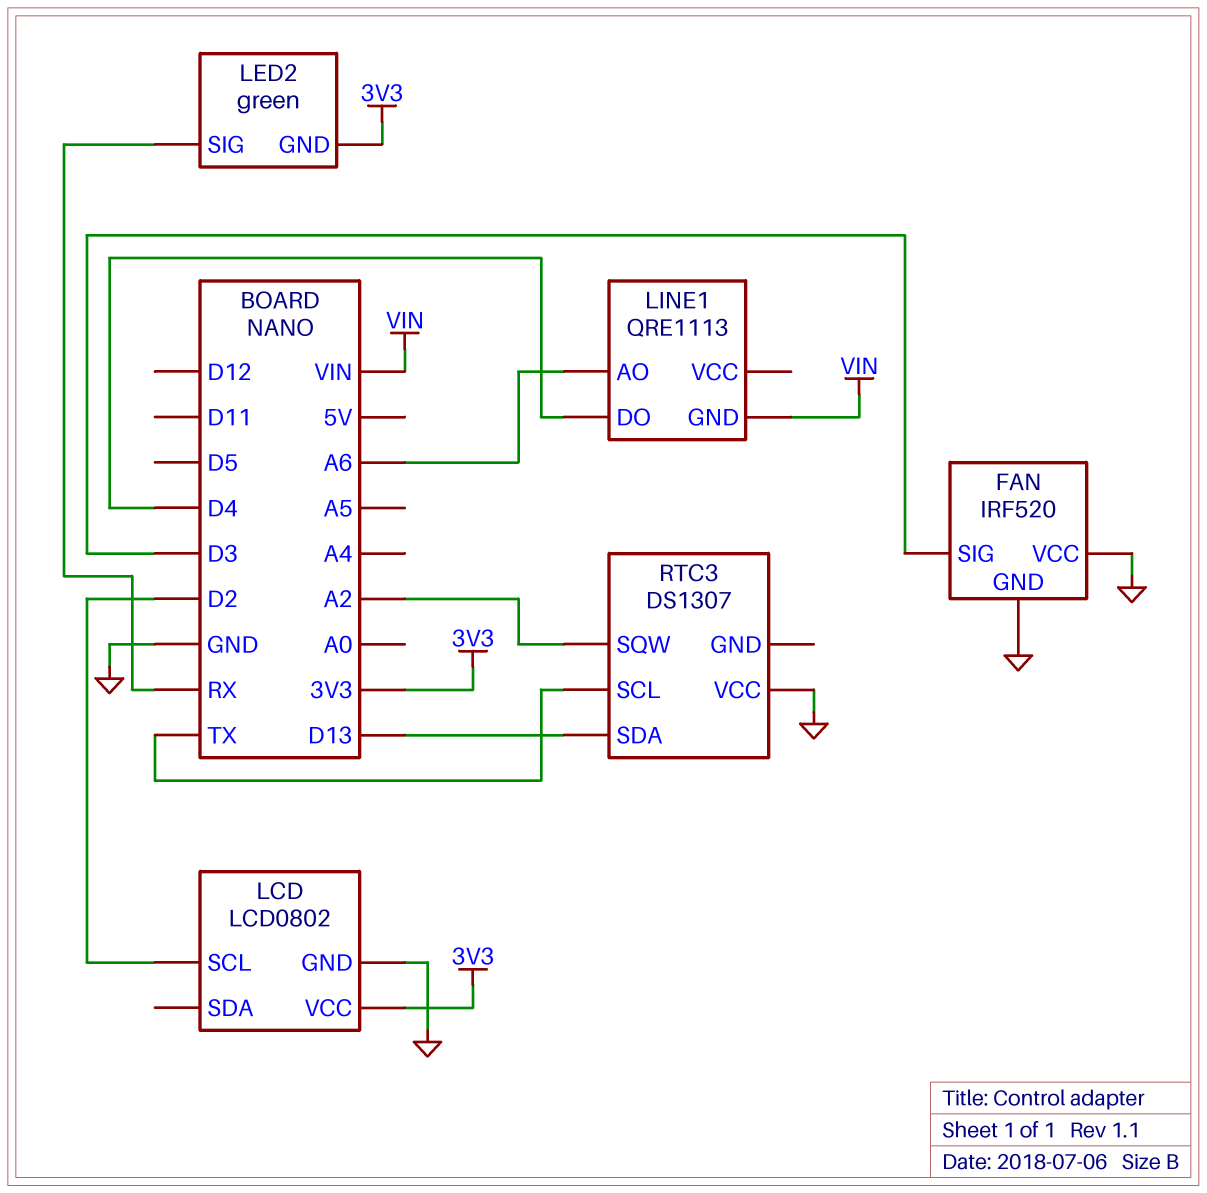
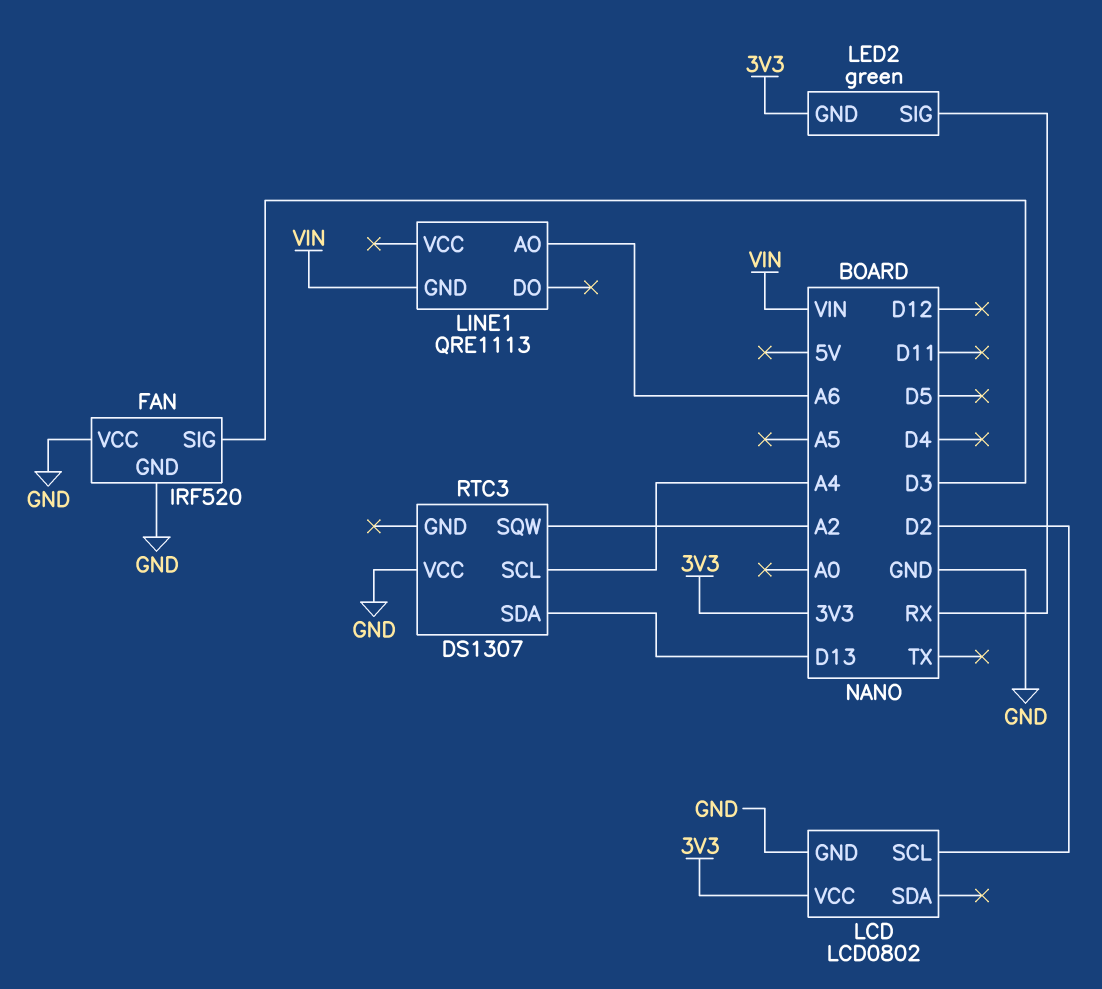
LINE1 pin DO: D4 -> none
RTC3 pin SCL: TX -> A4

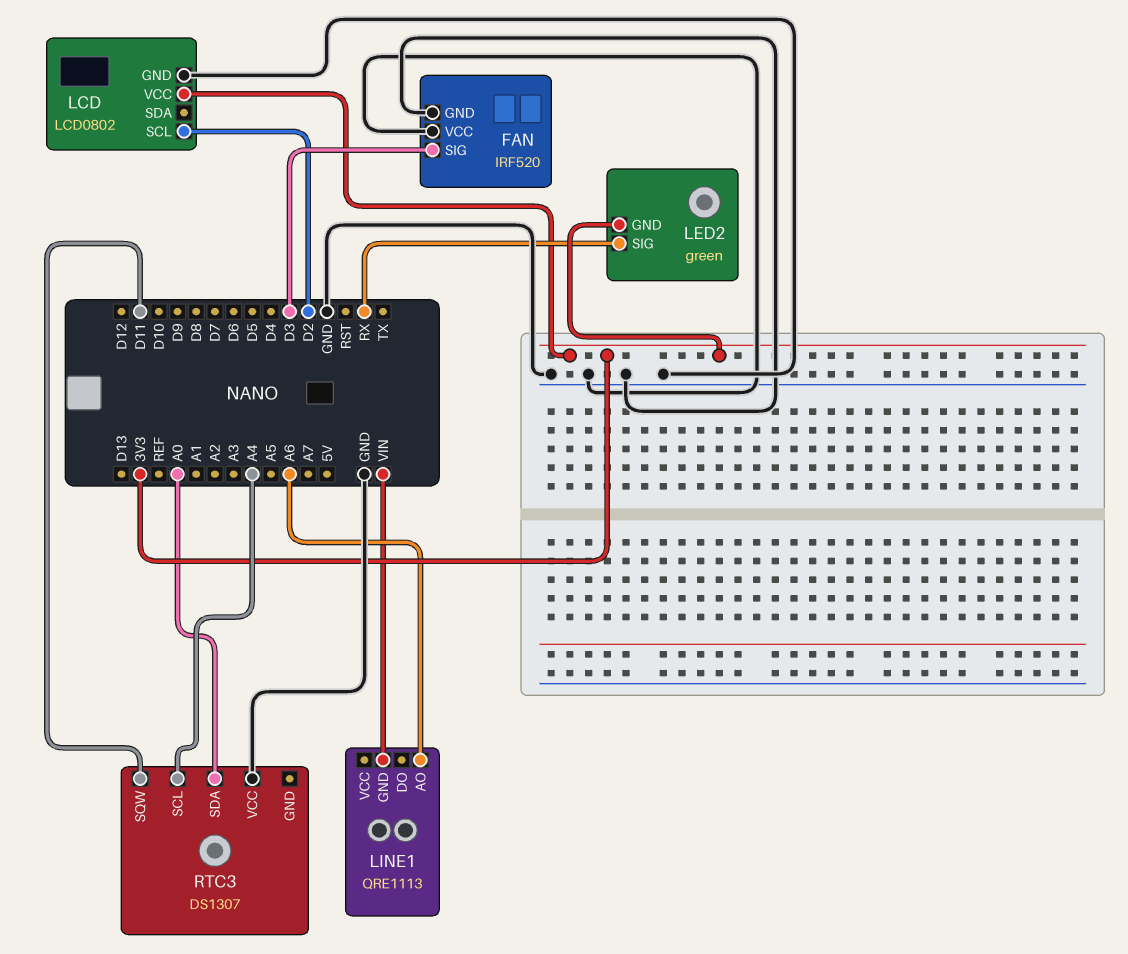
RTC3 pin SDA: D13 -> A0
RTC3 pin SQW: A2 -> D11

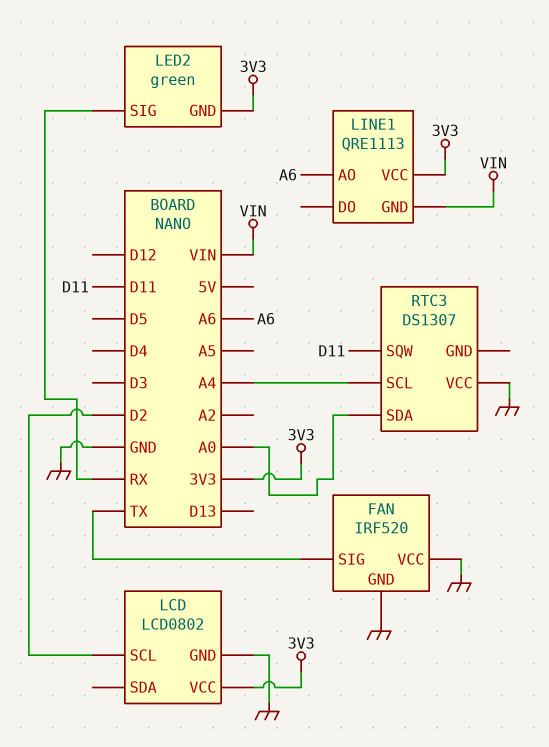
FAN pin SIG: D3 -> TX
LINE1 pin VCC: none -> 3V3

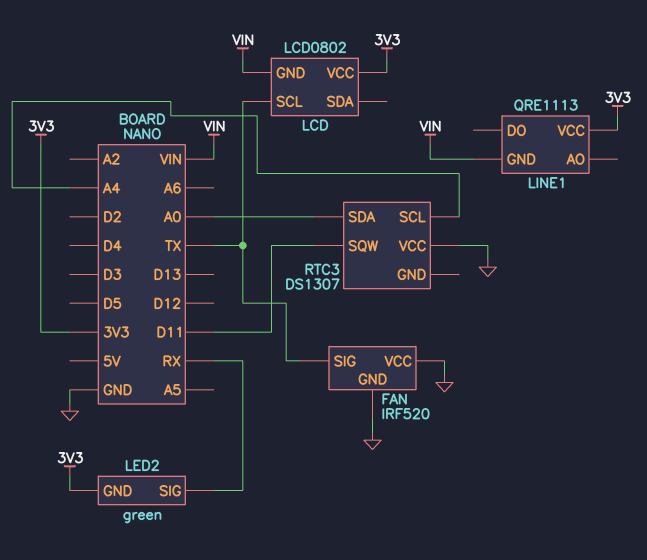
LCD pin GND: GND -> VIN
LCD pin SCL: D2 -> TX
LINE1 pin AO: A6 -> none

